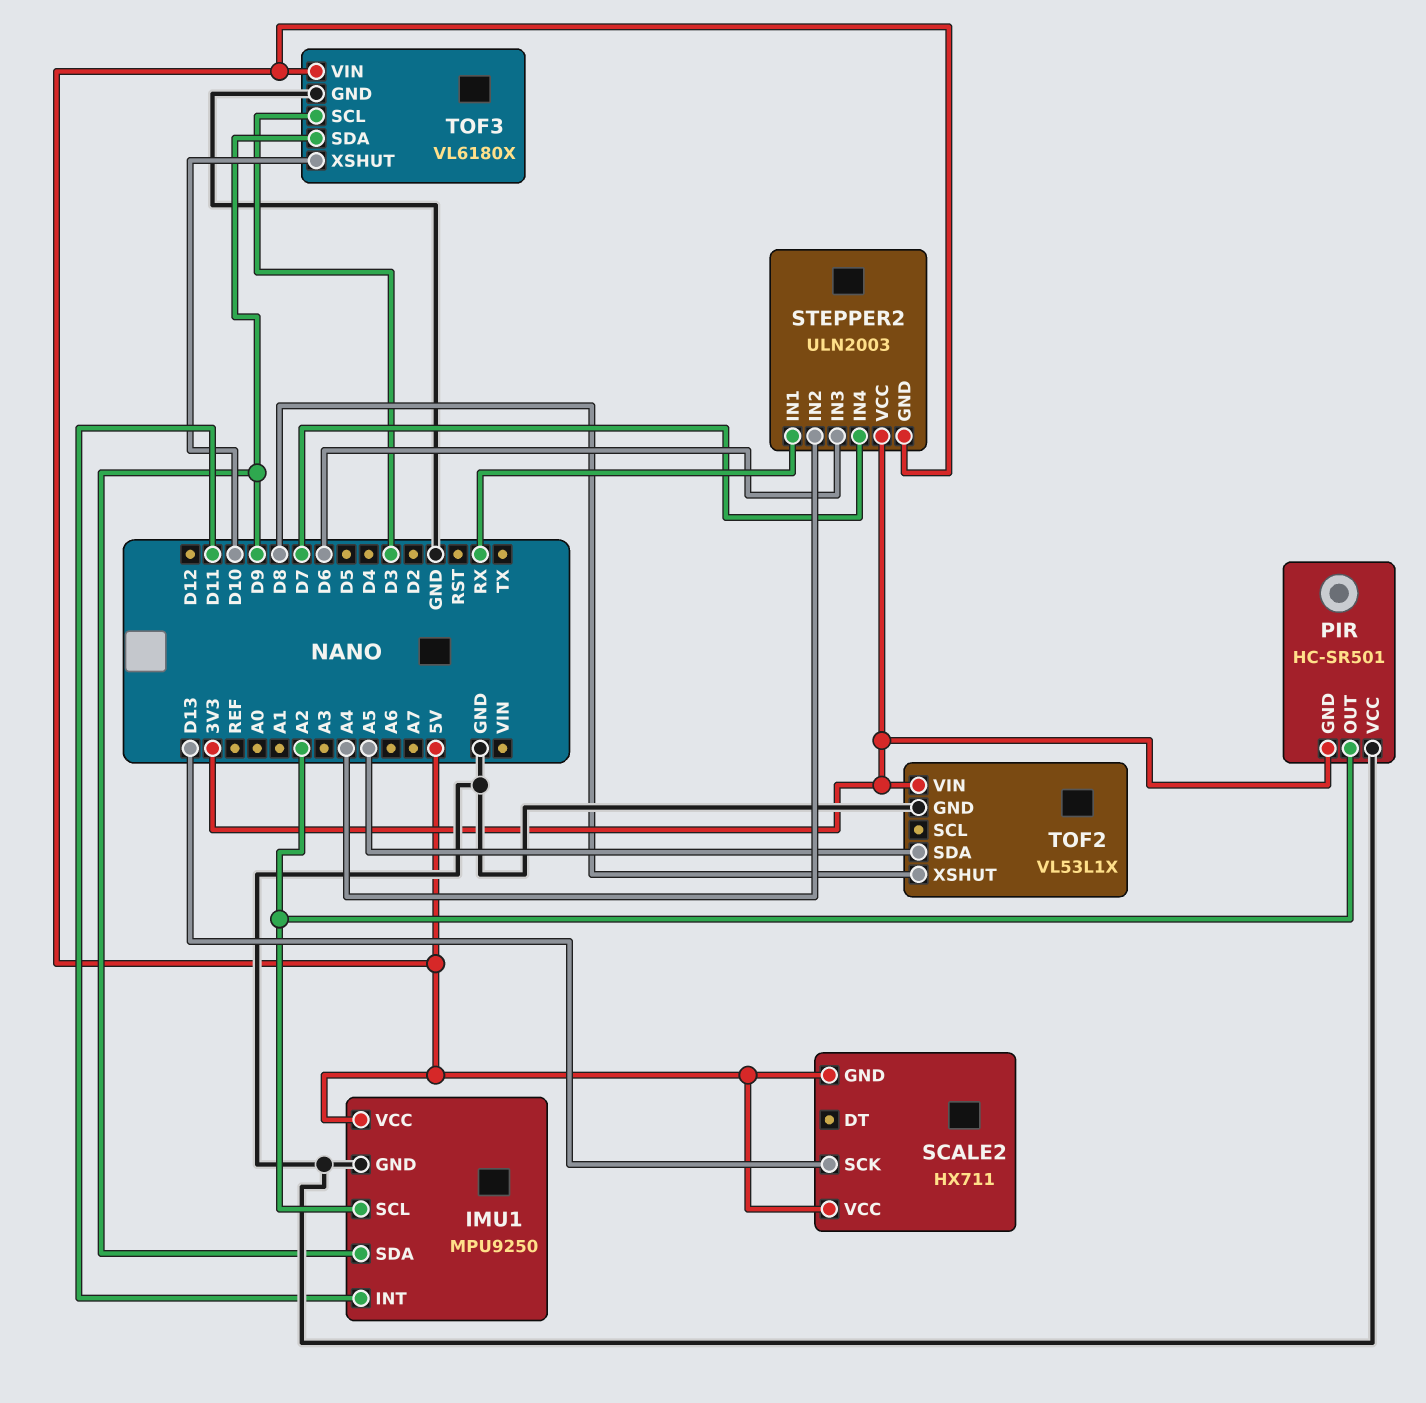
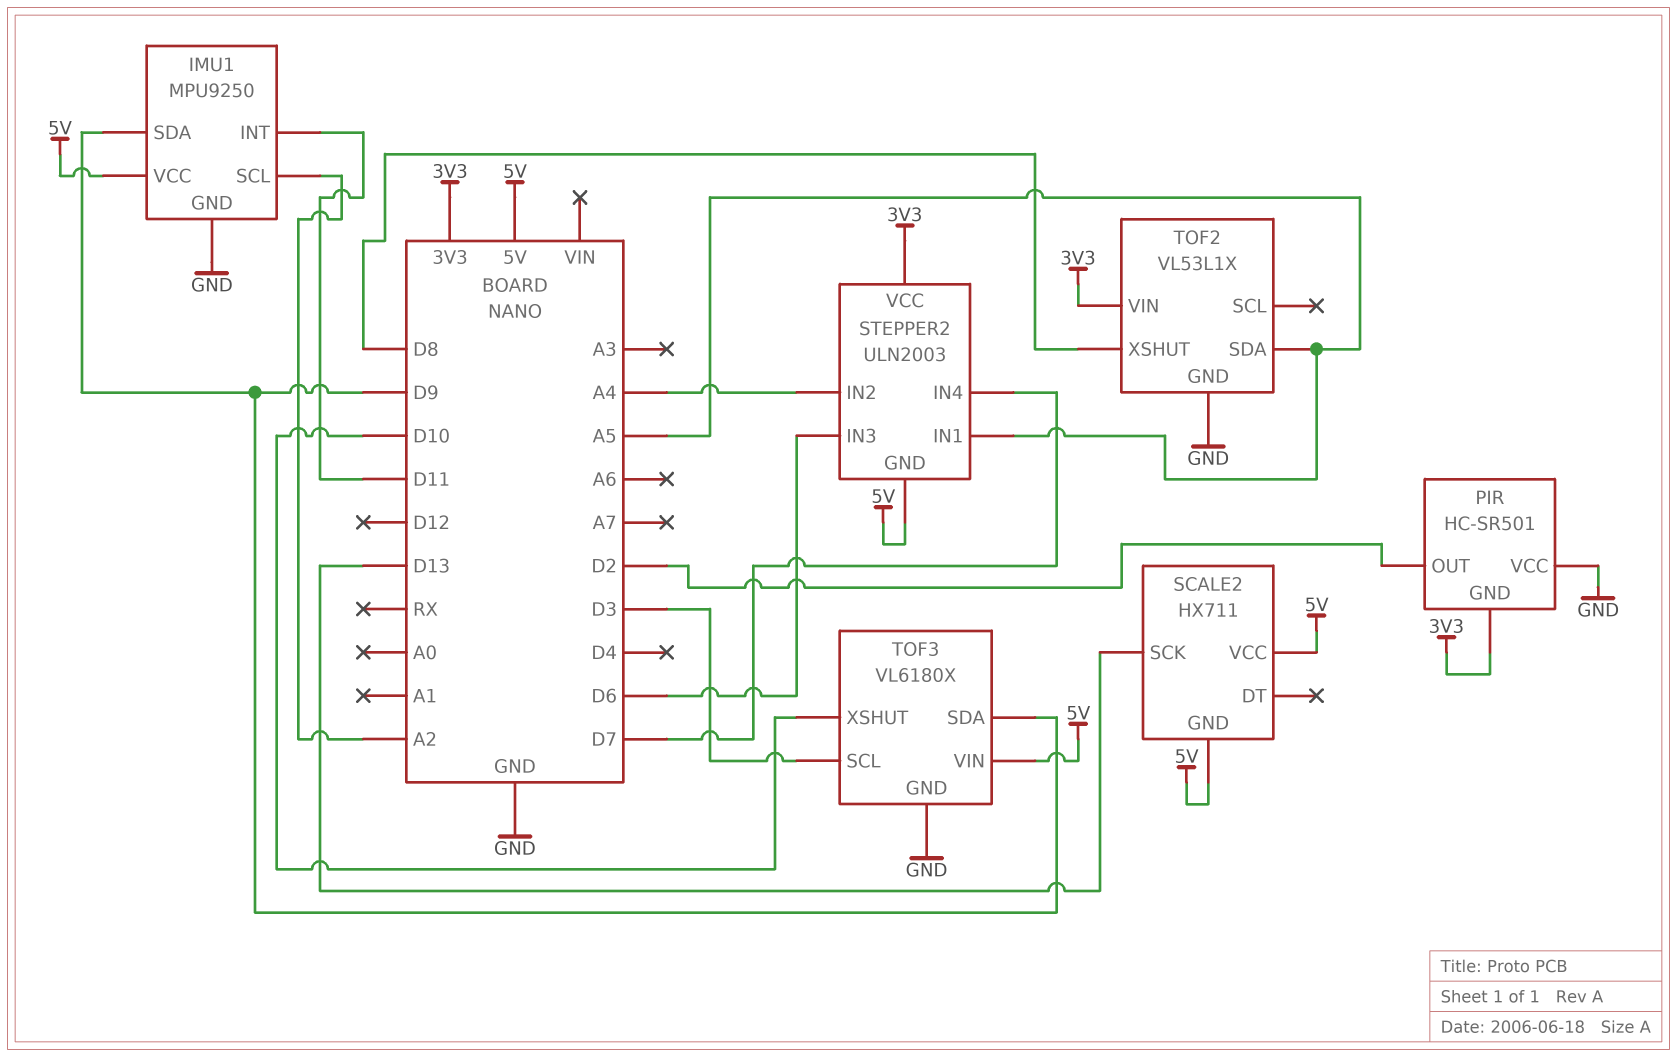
PIR pin OUT: A2 -> D2
STEPPER2 pin IN1: RX -> A5

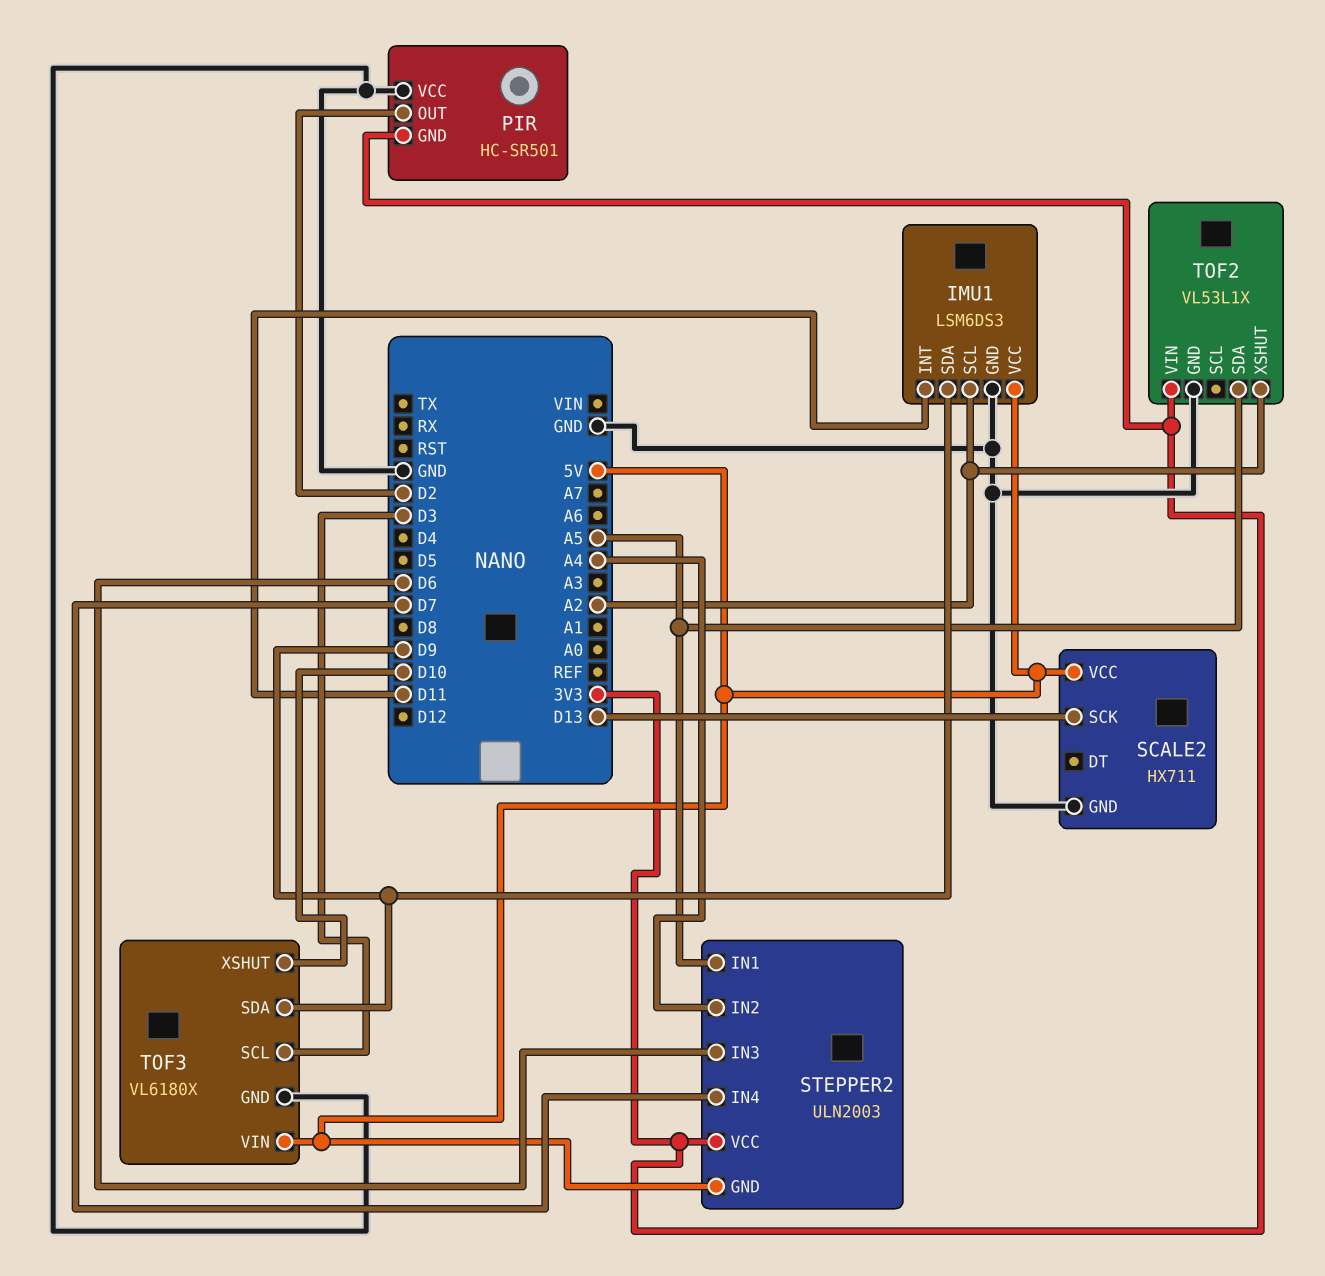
IMU1: MPU9250 -> LSM6DS3
SCALE2 pin GND: 5V -> GND
TOF2 pin XSHUT: D8 -> A2

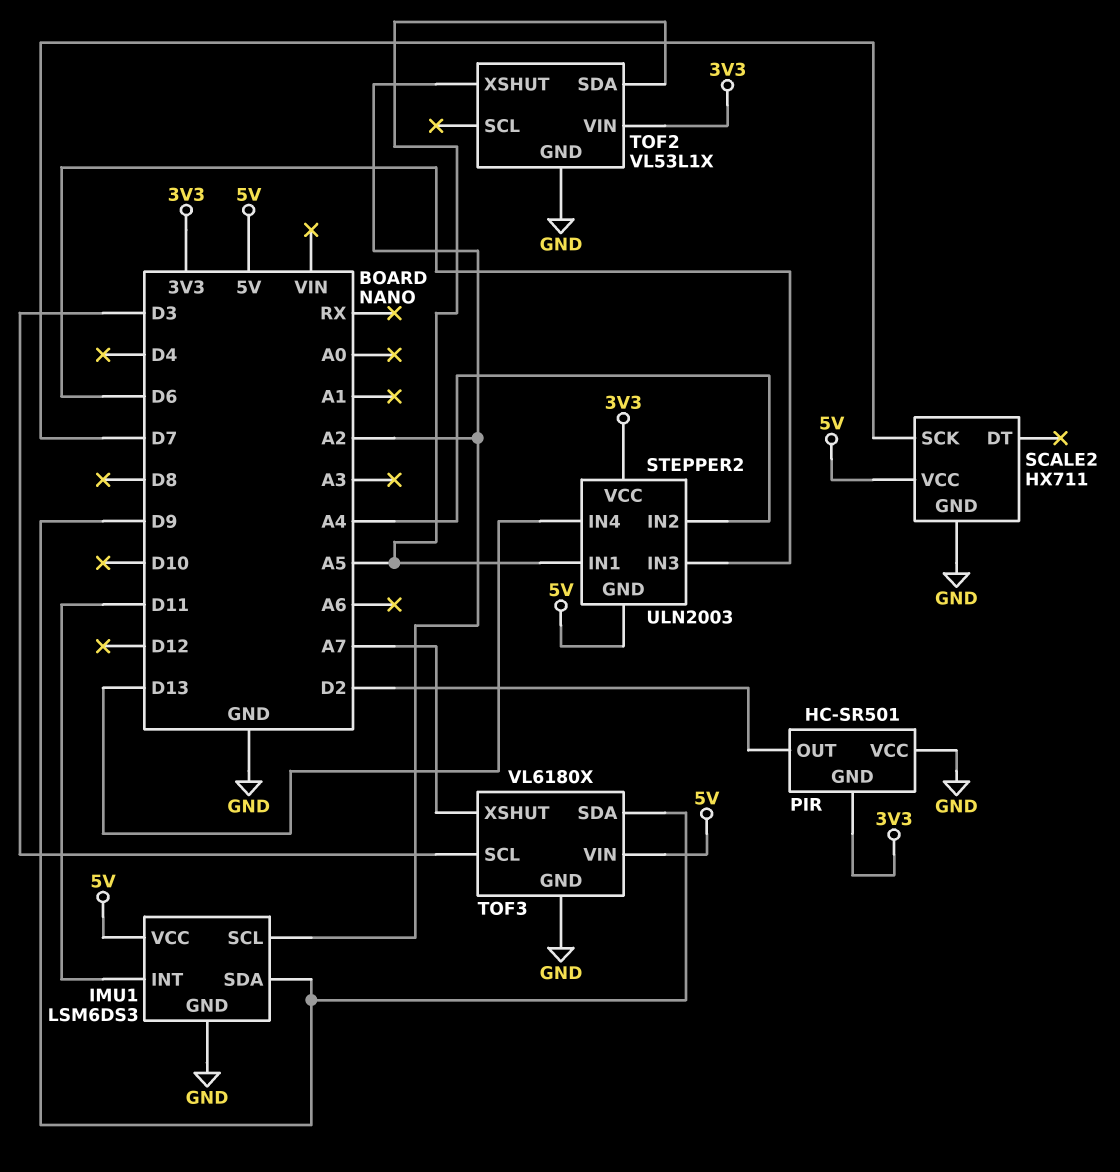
SCALE2 pin SCK: D13 -> D7
STEPPER2 pin IN4: D7 -> D13
TOF3 pin XSHUT: D10 -> A7

